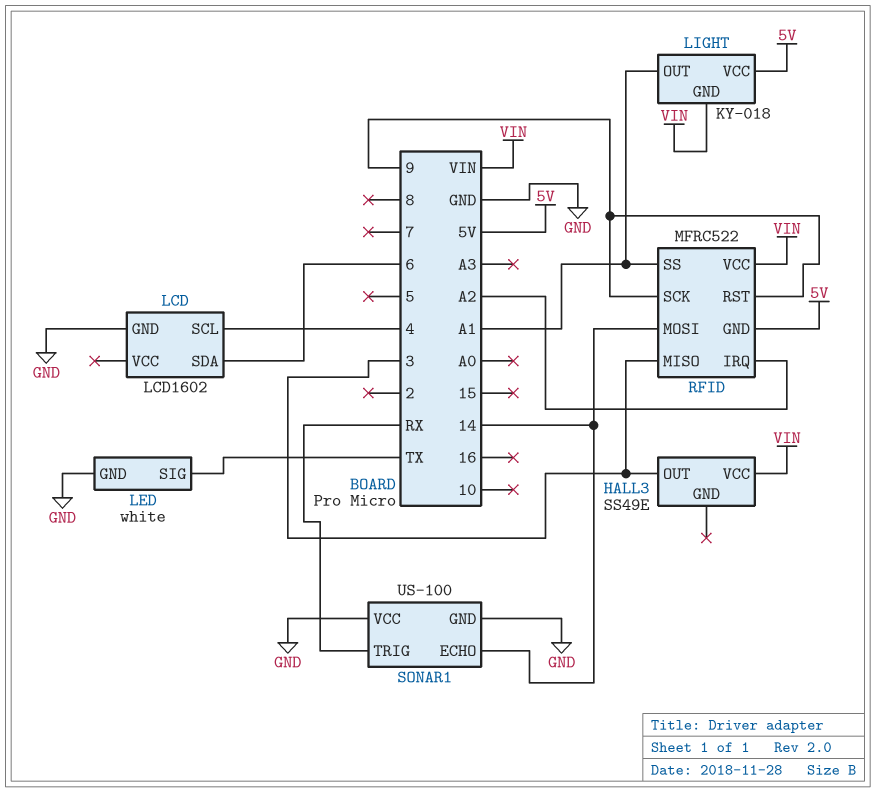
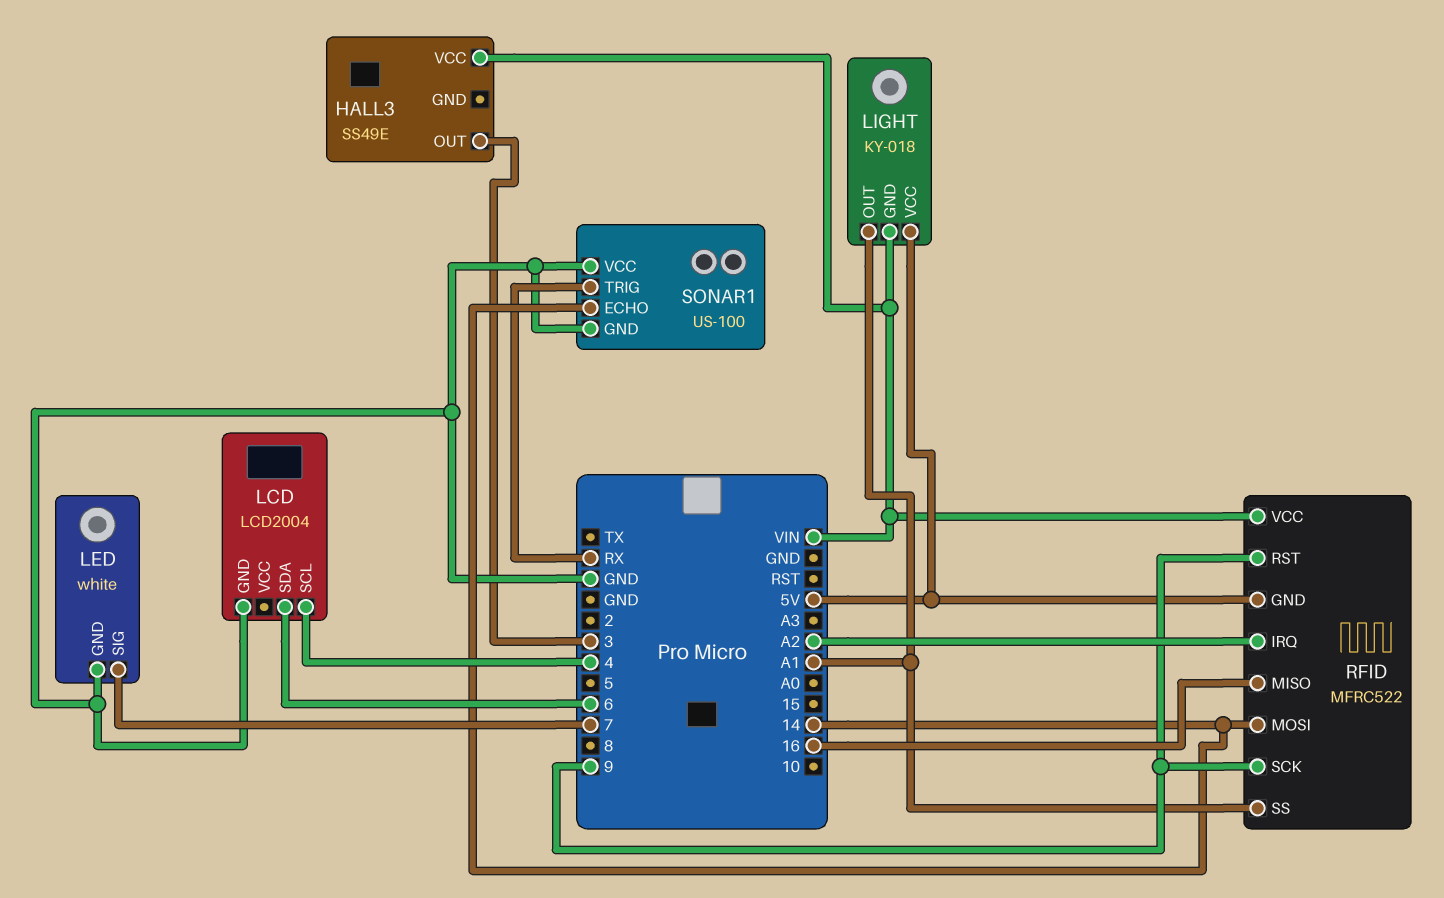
LCD: LCD1602 -> LCD2004
LED pin SIG: TX -> 7
RFID pin MISO: 3 -> 16

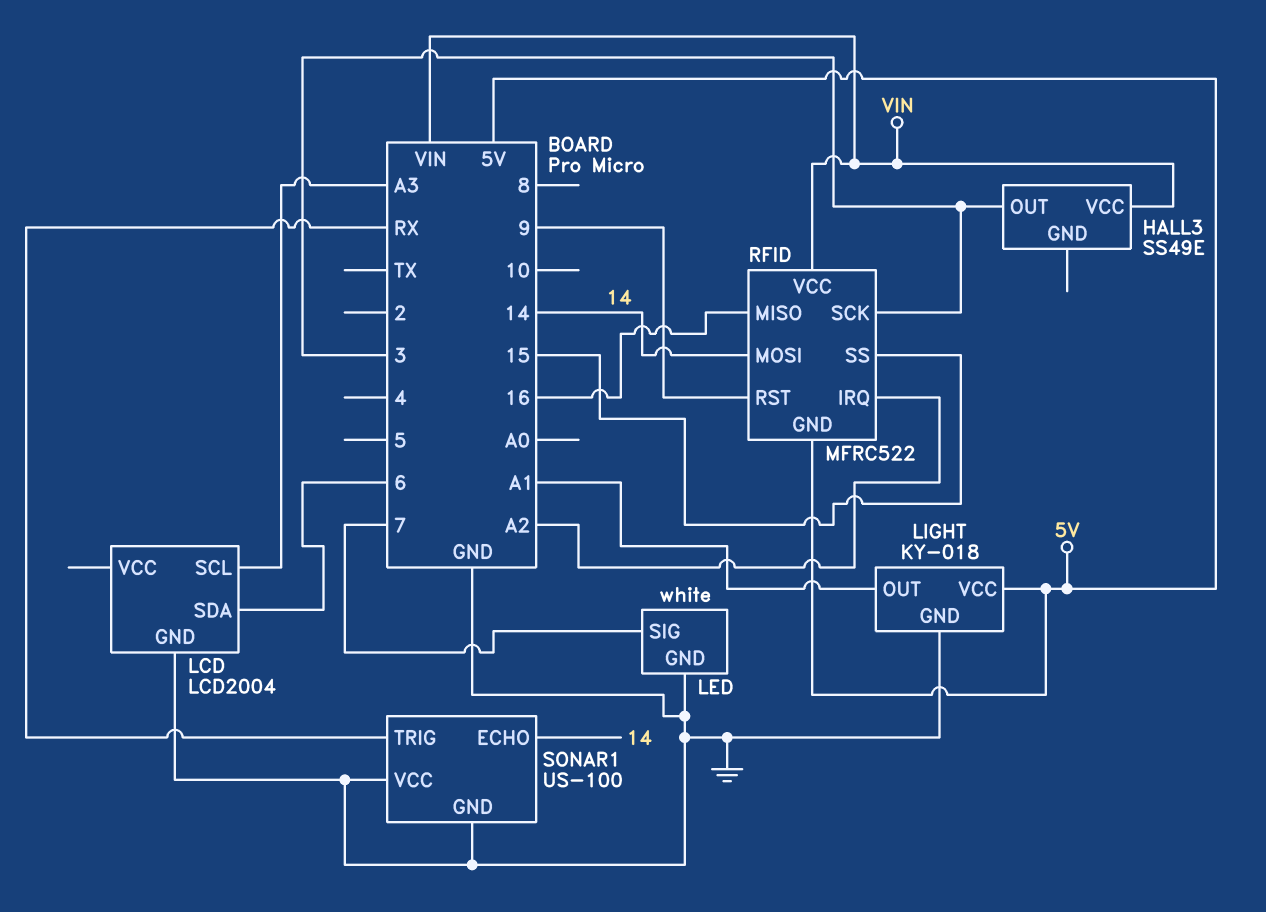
LCD pin SCL: 4 -> A3
LIGHT pin GND: VIN -> GND
RFID pin SCK: 9 -> 3
RFID pin SS: A1 -> 15

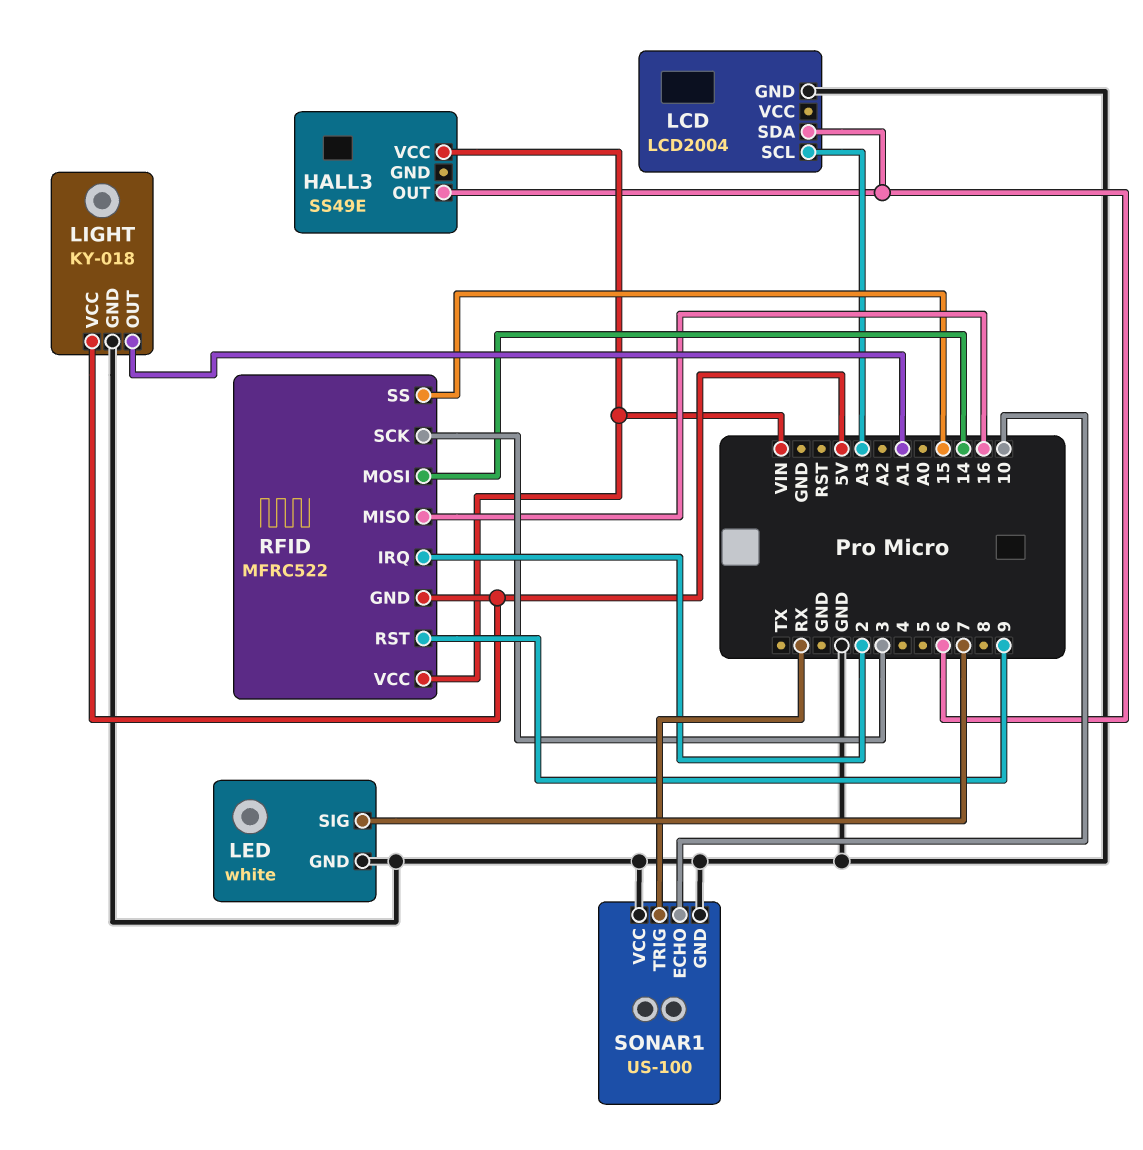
HALL3 pin OUT: 3 -> 6
RFID pin IRQ: A2 -> 2
SONAR1 pin ECHO: 14 -> 10

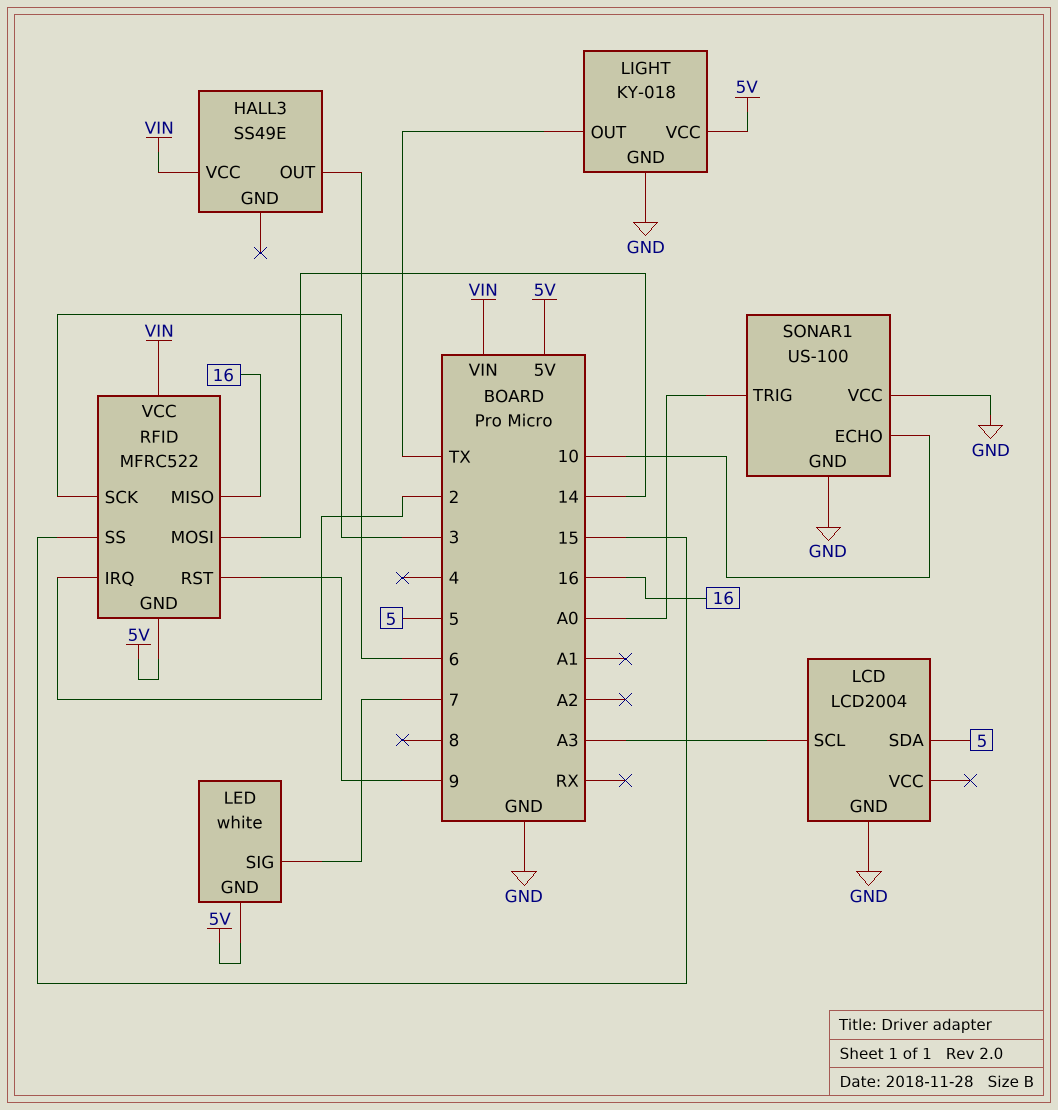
LCD pin SDA: 6 -> 5
LED pin GND: GND -> 5V
LIGHT pin OUT: A1 -> TX
SONAR1 pin TRIG: RX -> A0

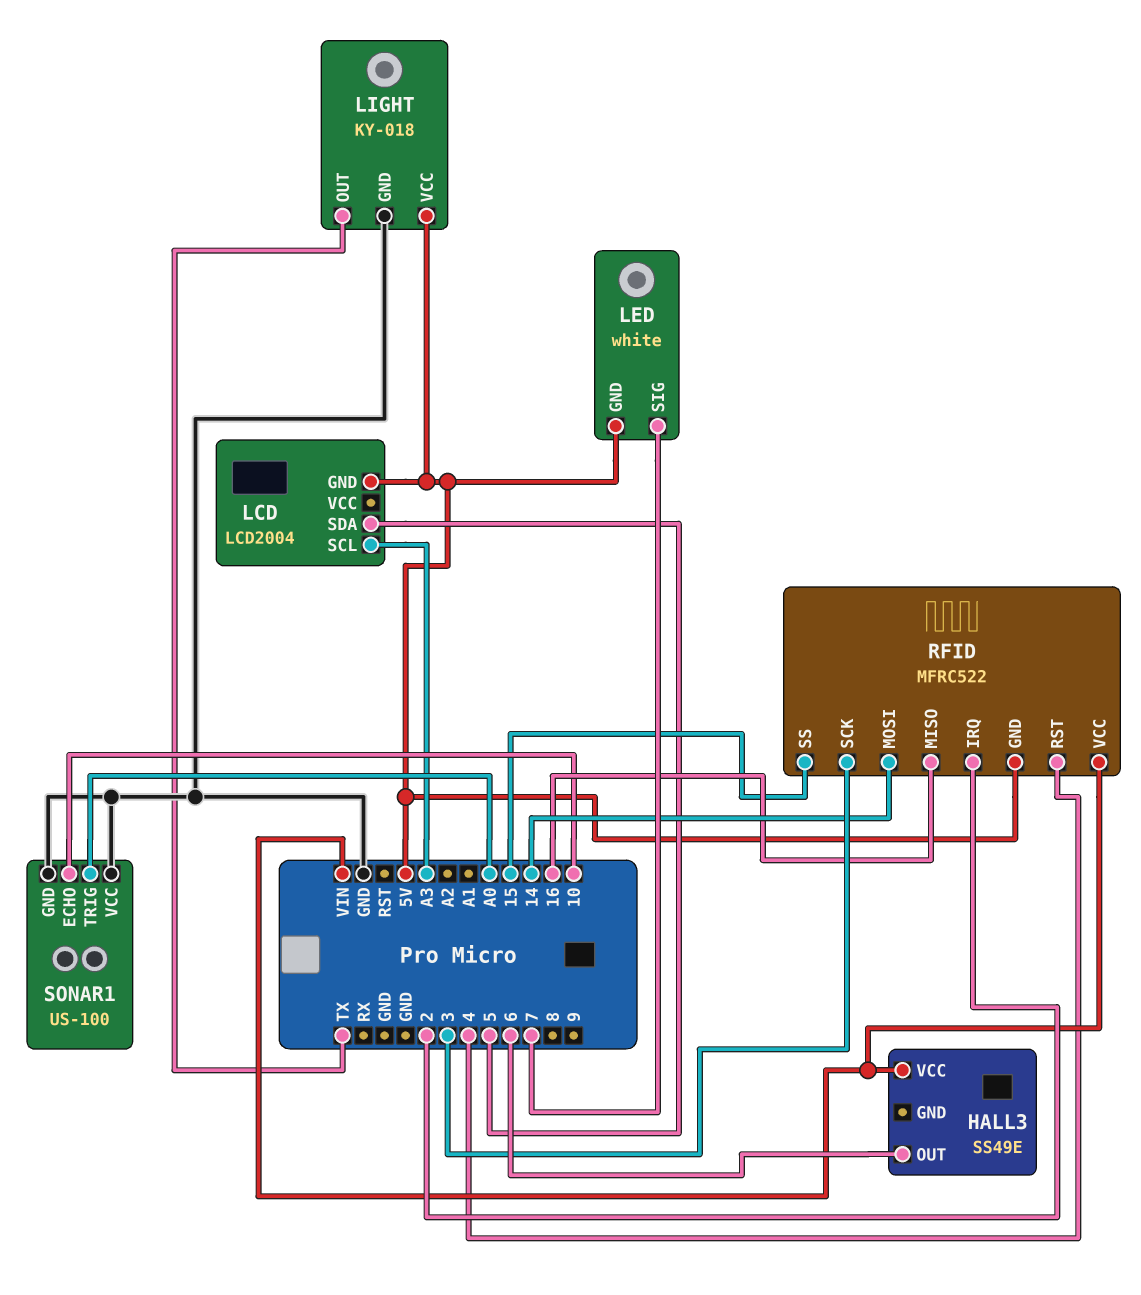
LCD pin GND: GND -> 5V
RFID pin RST: 9 -> 4

